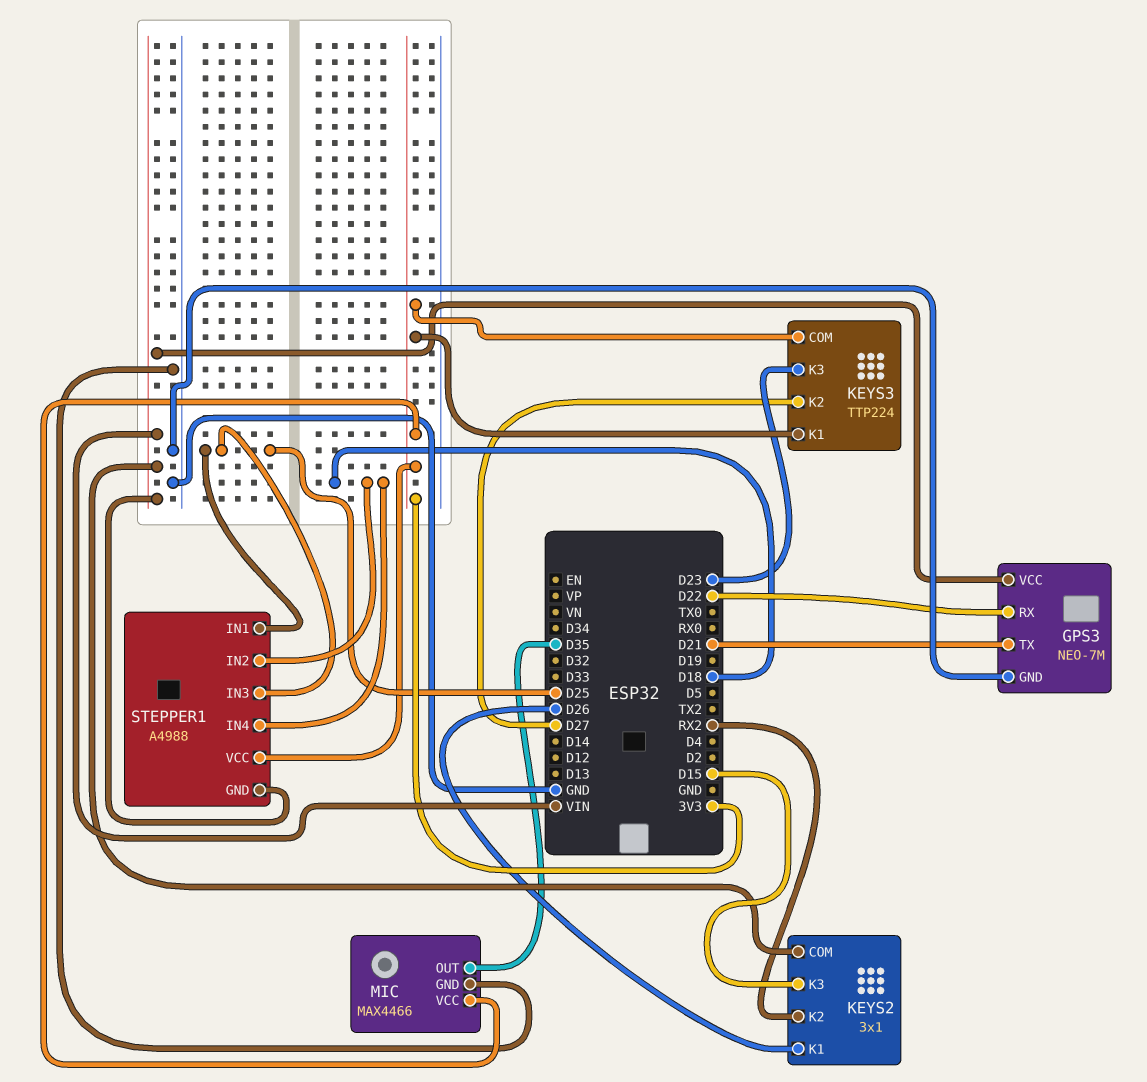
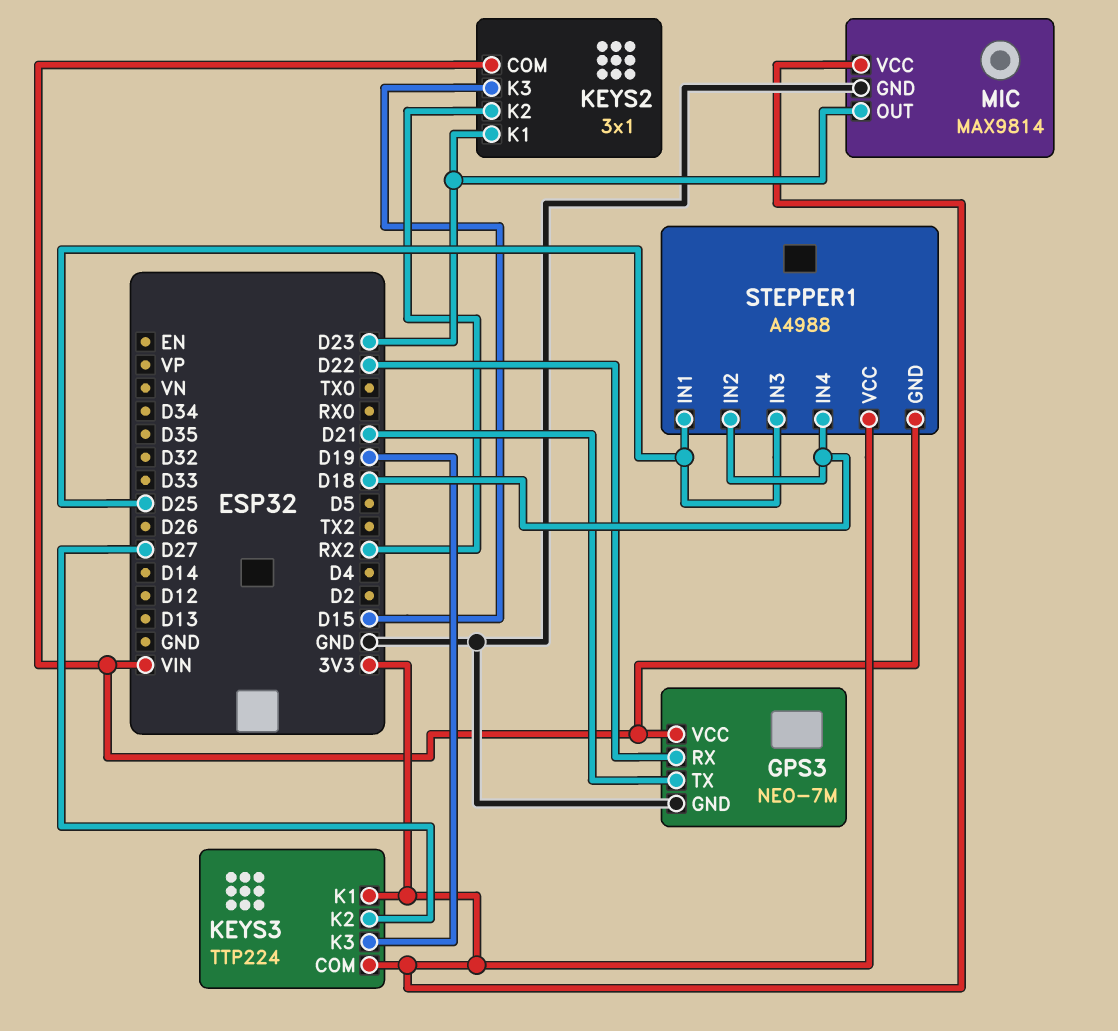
KEYS2 pin K1: D26 -> D23
KEYS3 pin K3: D23 -> D19
MIC: MAX4466 -> MAX9814
MIC pin OUT: D35 -> D23

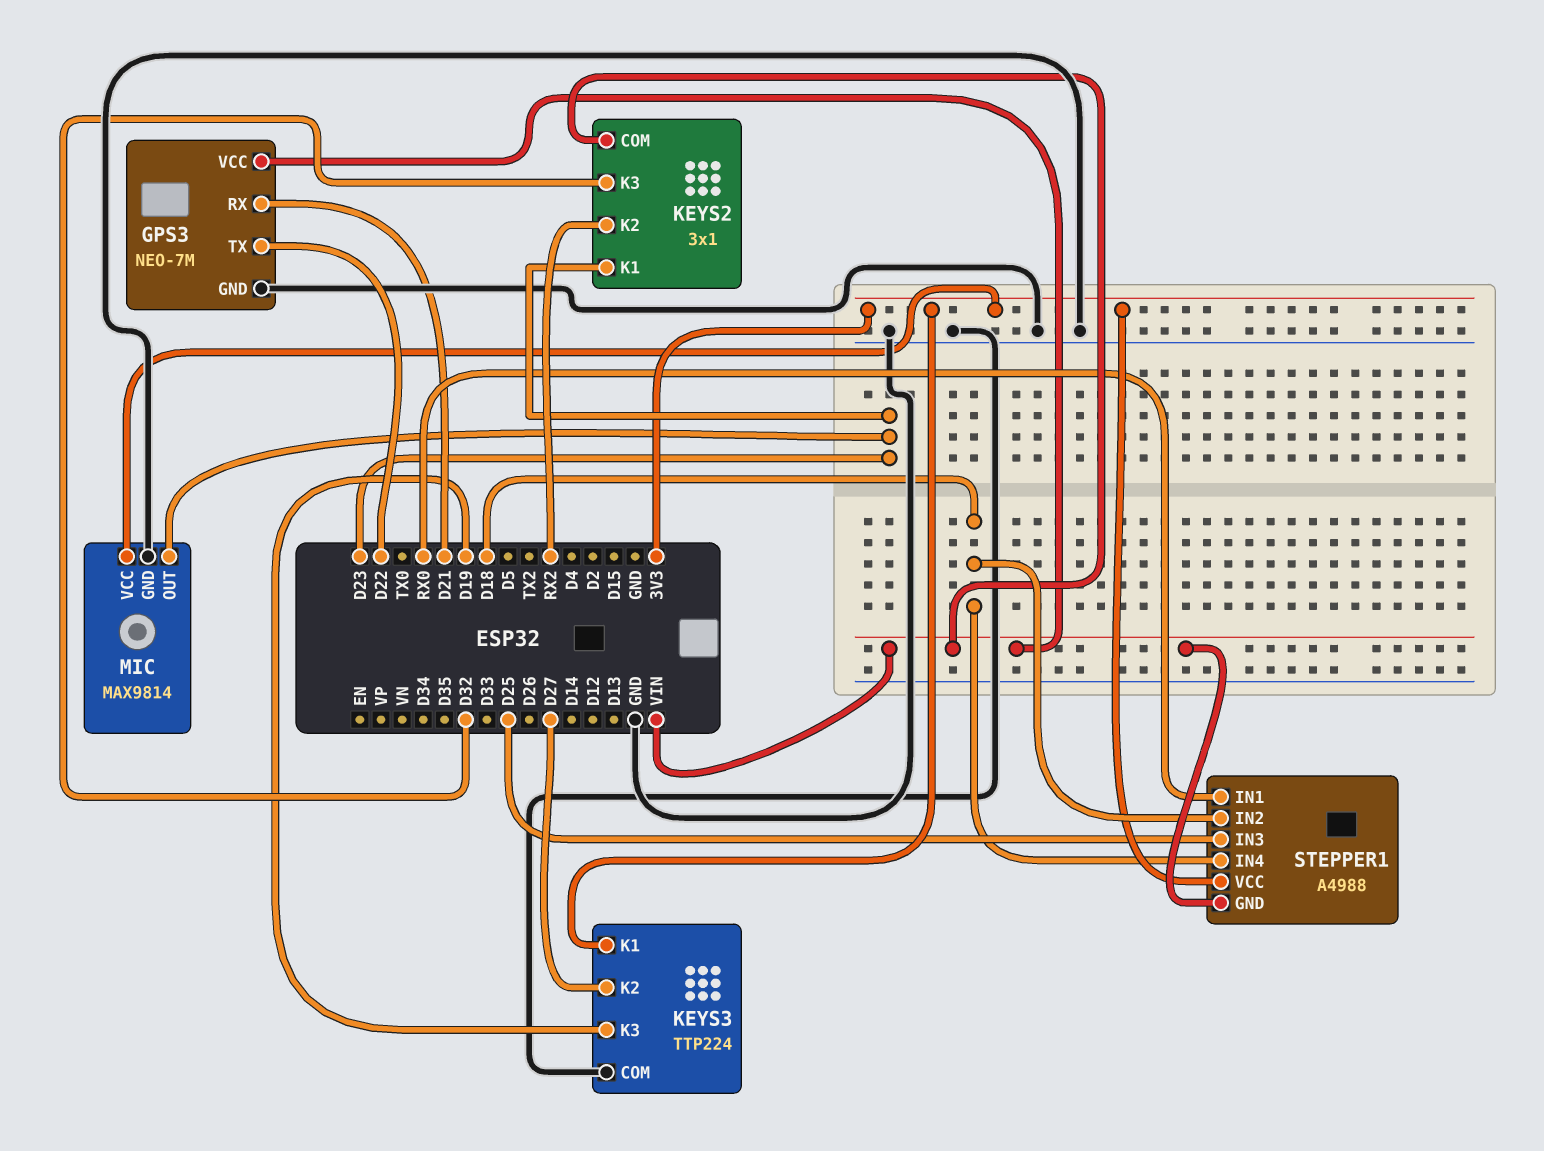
GPS3 pin RX: D22 -> D21
GPS3 pin TX: D21 -> D22
KEYS2 pin K3: D15 -> D32
KEYS3 pin COM: 3V3 -> GND
STEPPER1 pin IN1: D25 -> RX0

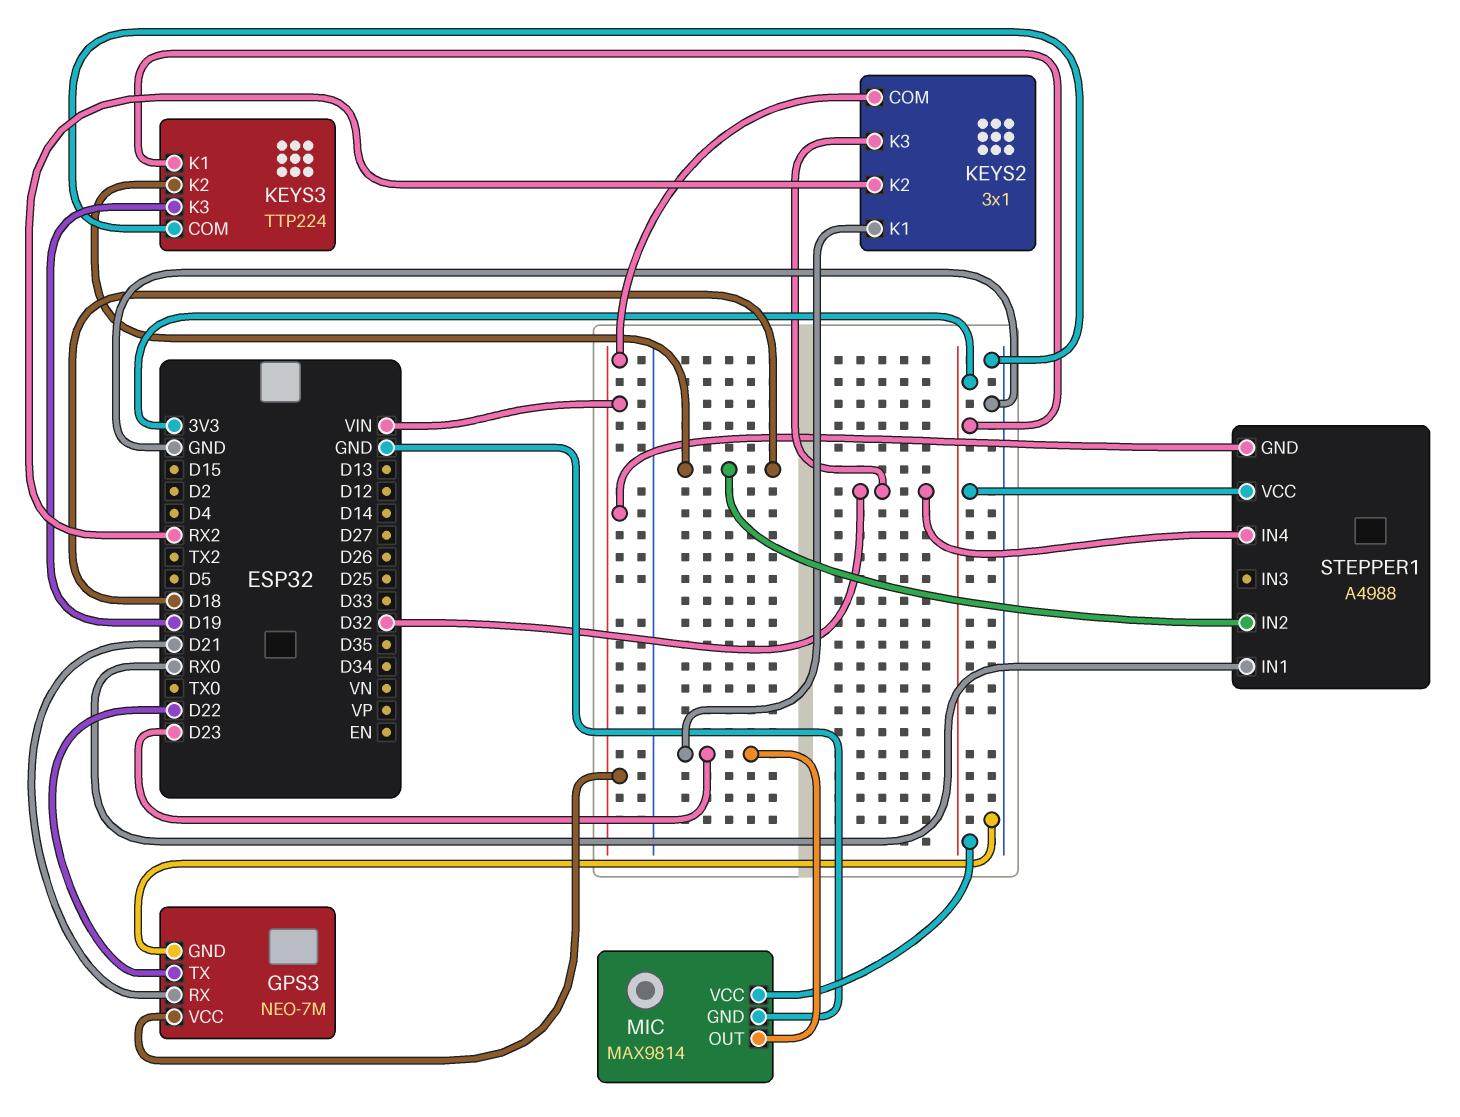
KEYS3 pin K2: D27 -> D18
STEPPER1 pin IN3: D25 -> none
STEPPER1 pin IN4: D18 -> D32

